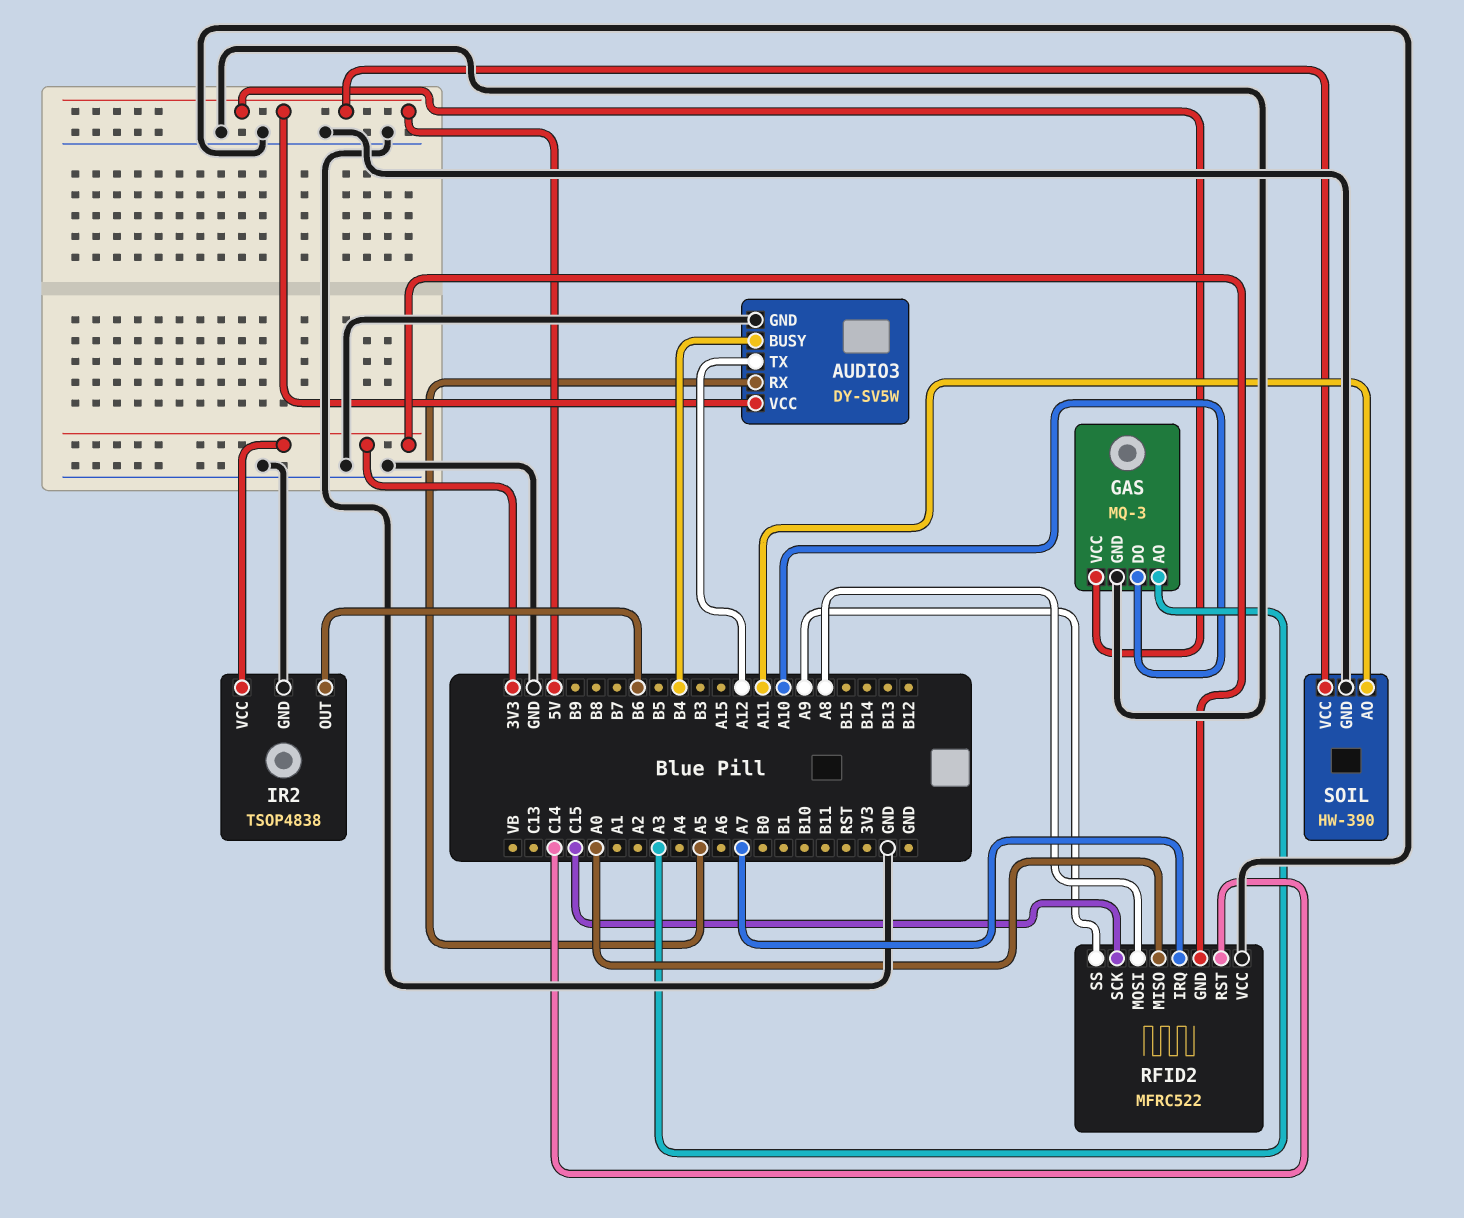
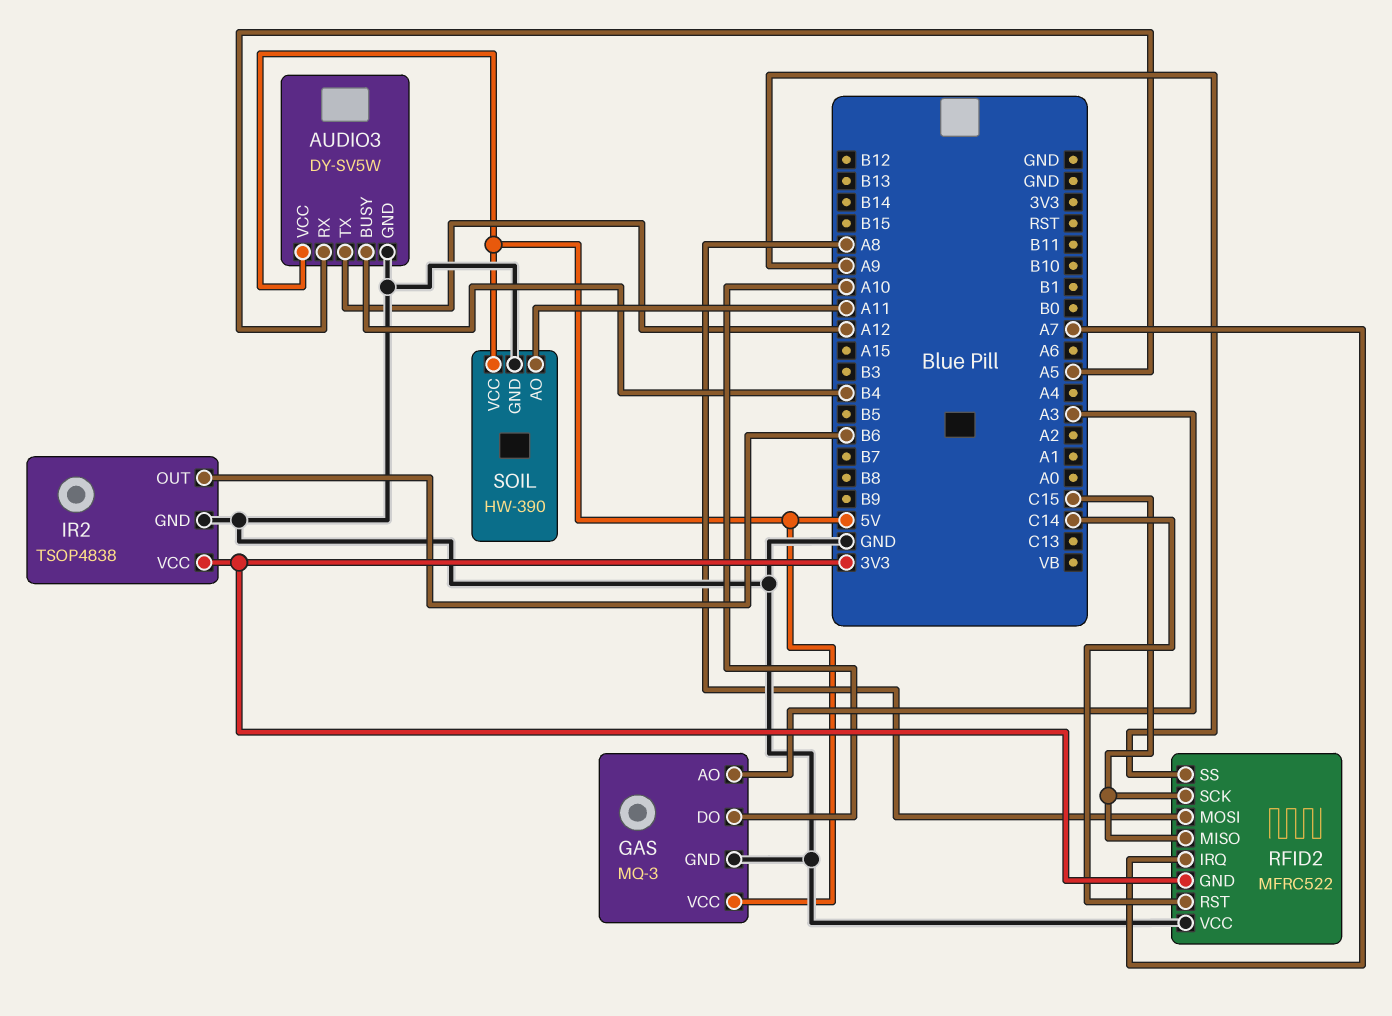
RFID2 pin MISO: A0 -> C15

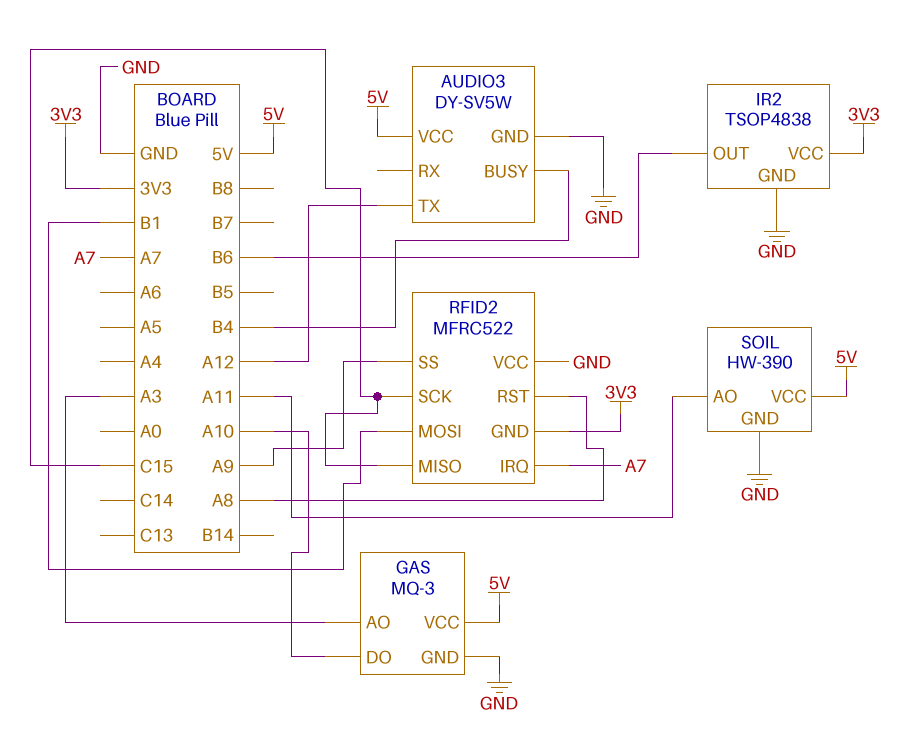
AUDIO3 pin RX: A5 -> none
RFID2 pin MOSI: A8 -> B1
RFID2 pin RST: C14 -> A8

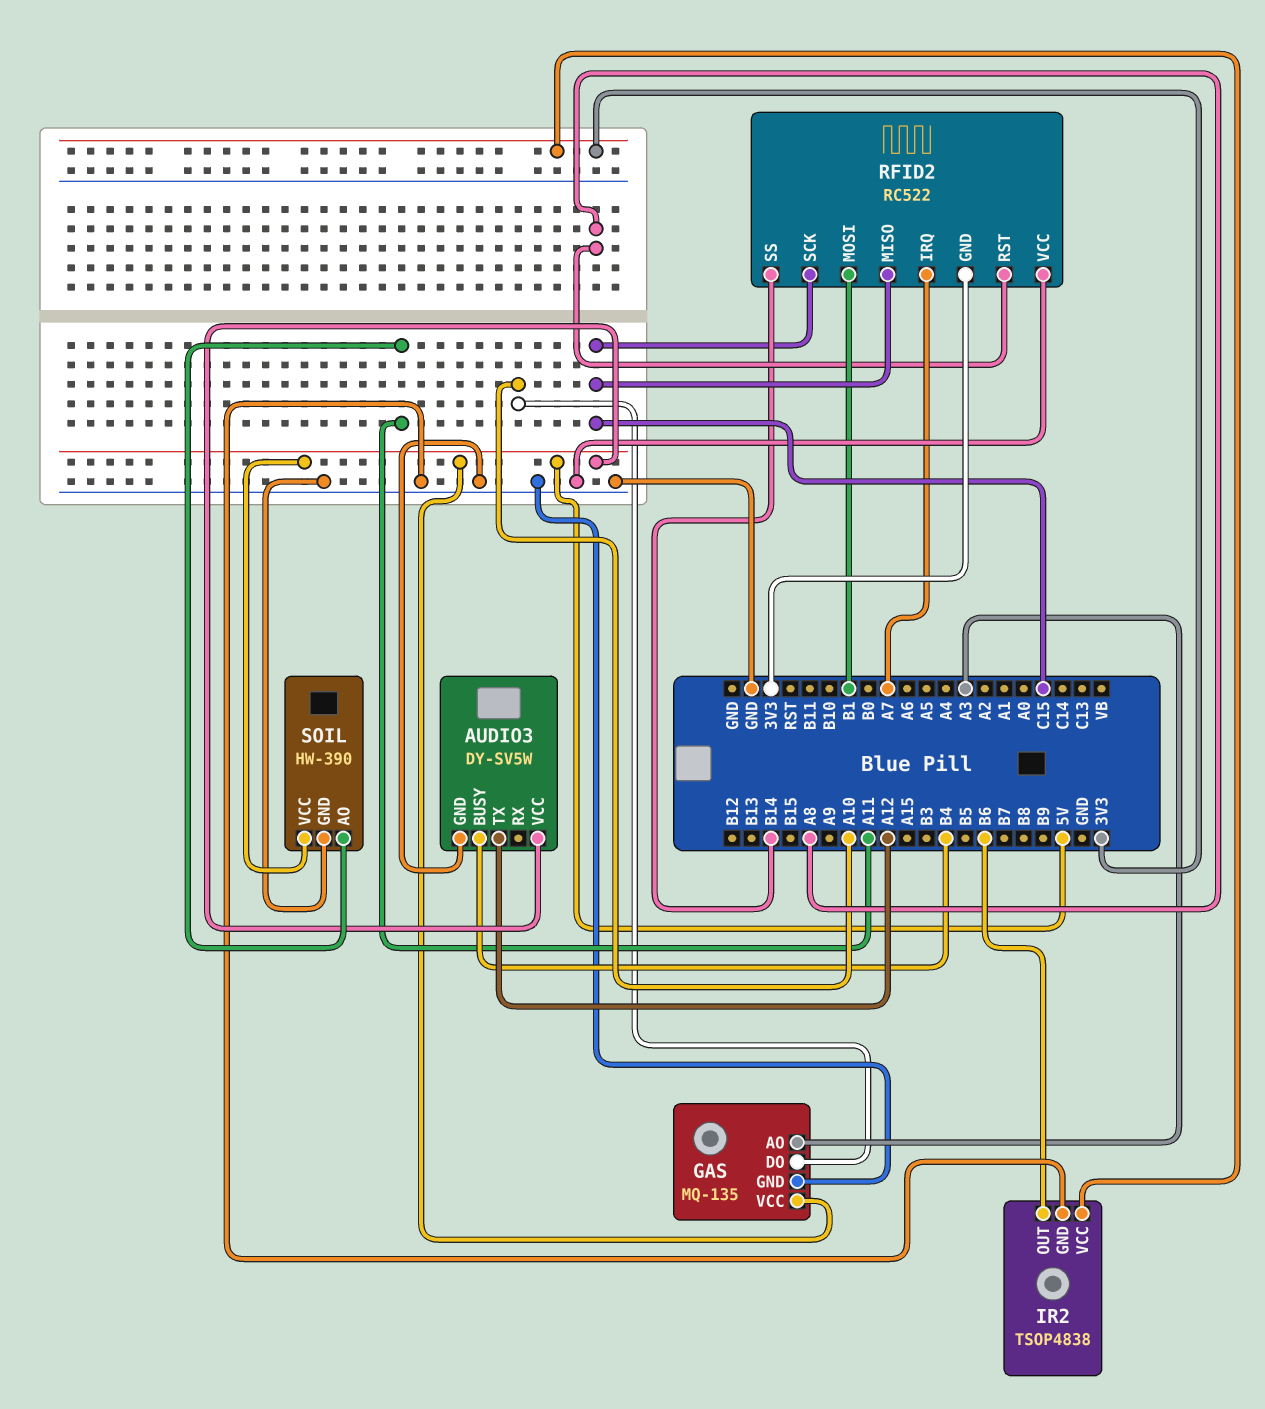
GAS: MQ-3 -> MQ-135
RFID2: MFRC522 -> RC522
RFID2 pin SS: A9 -> B14

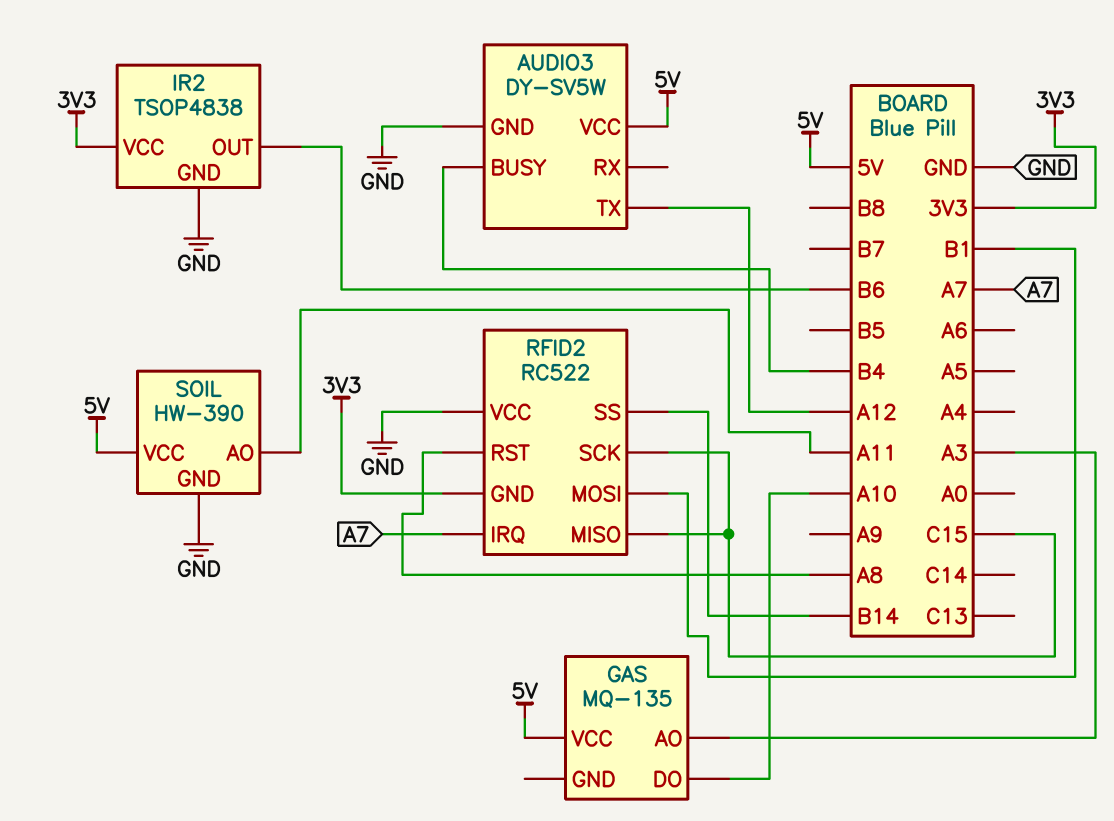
GAS pin GND: GND -> none

